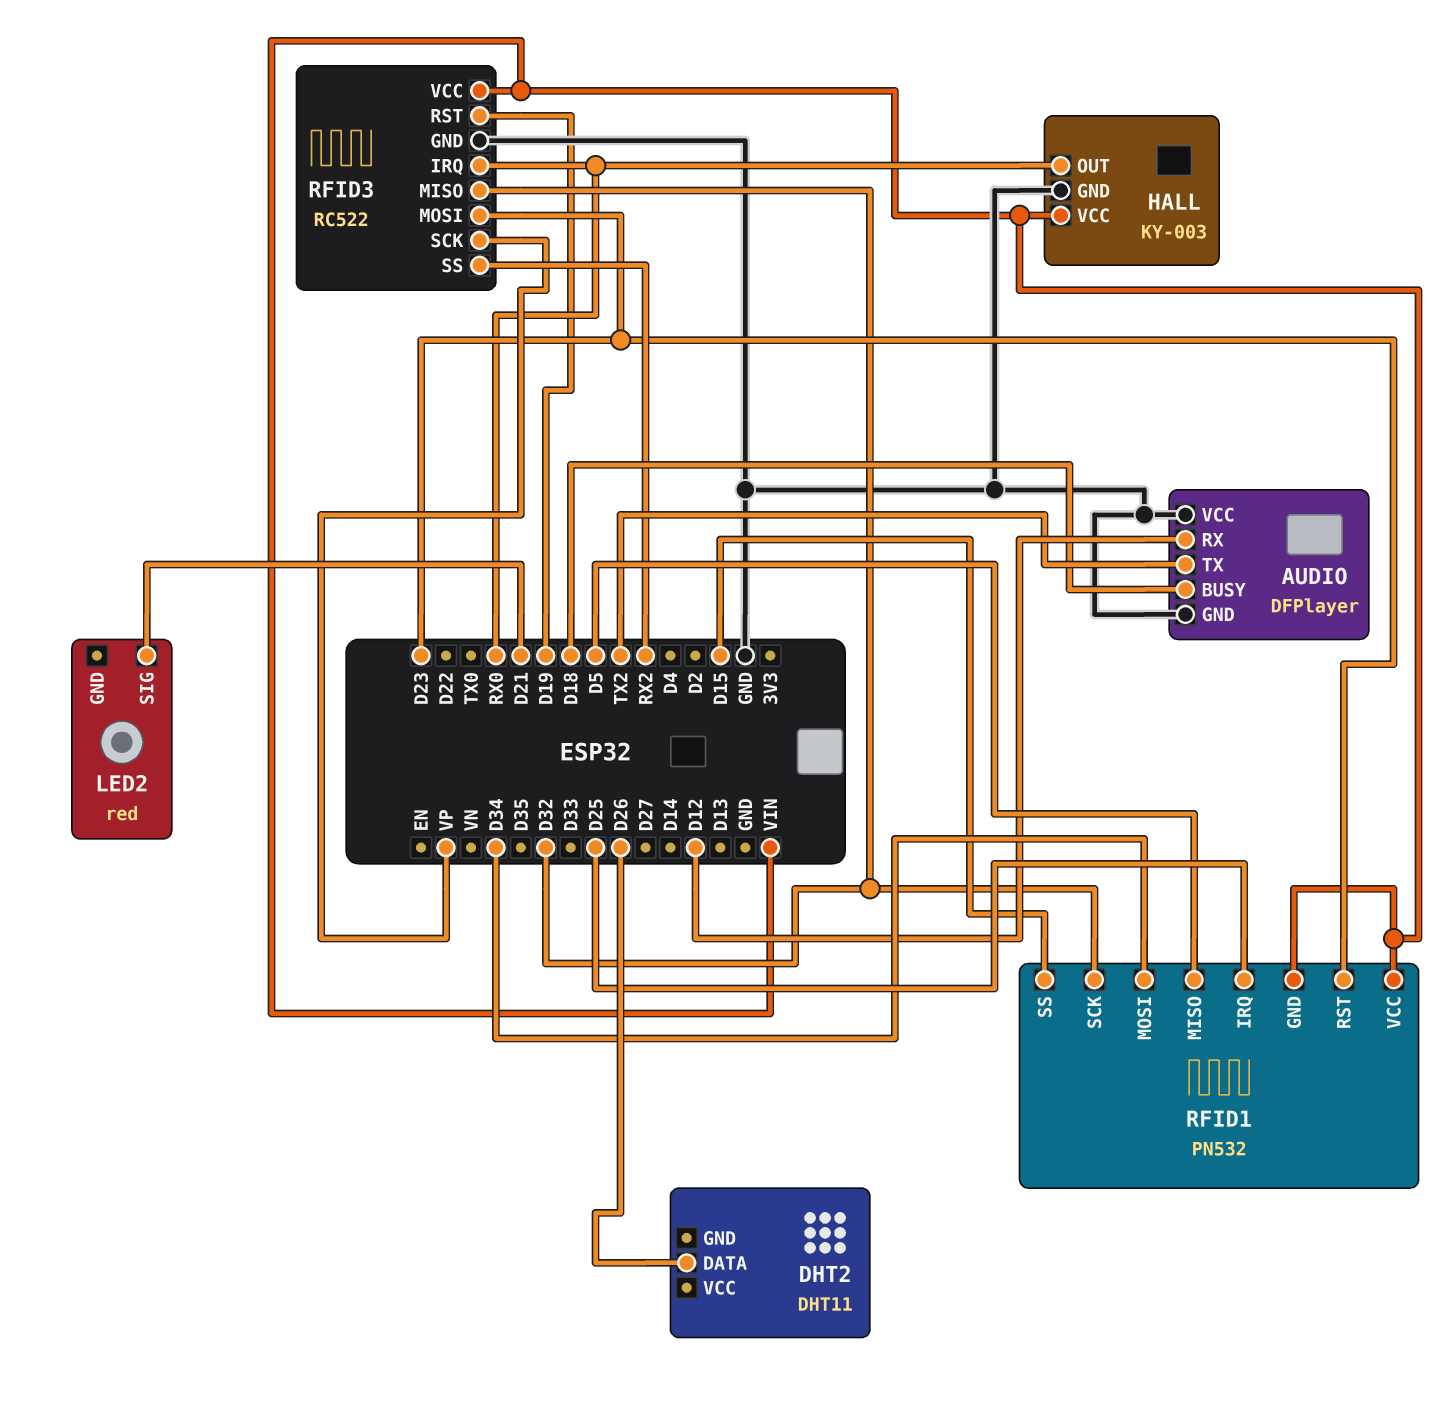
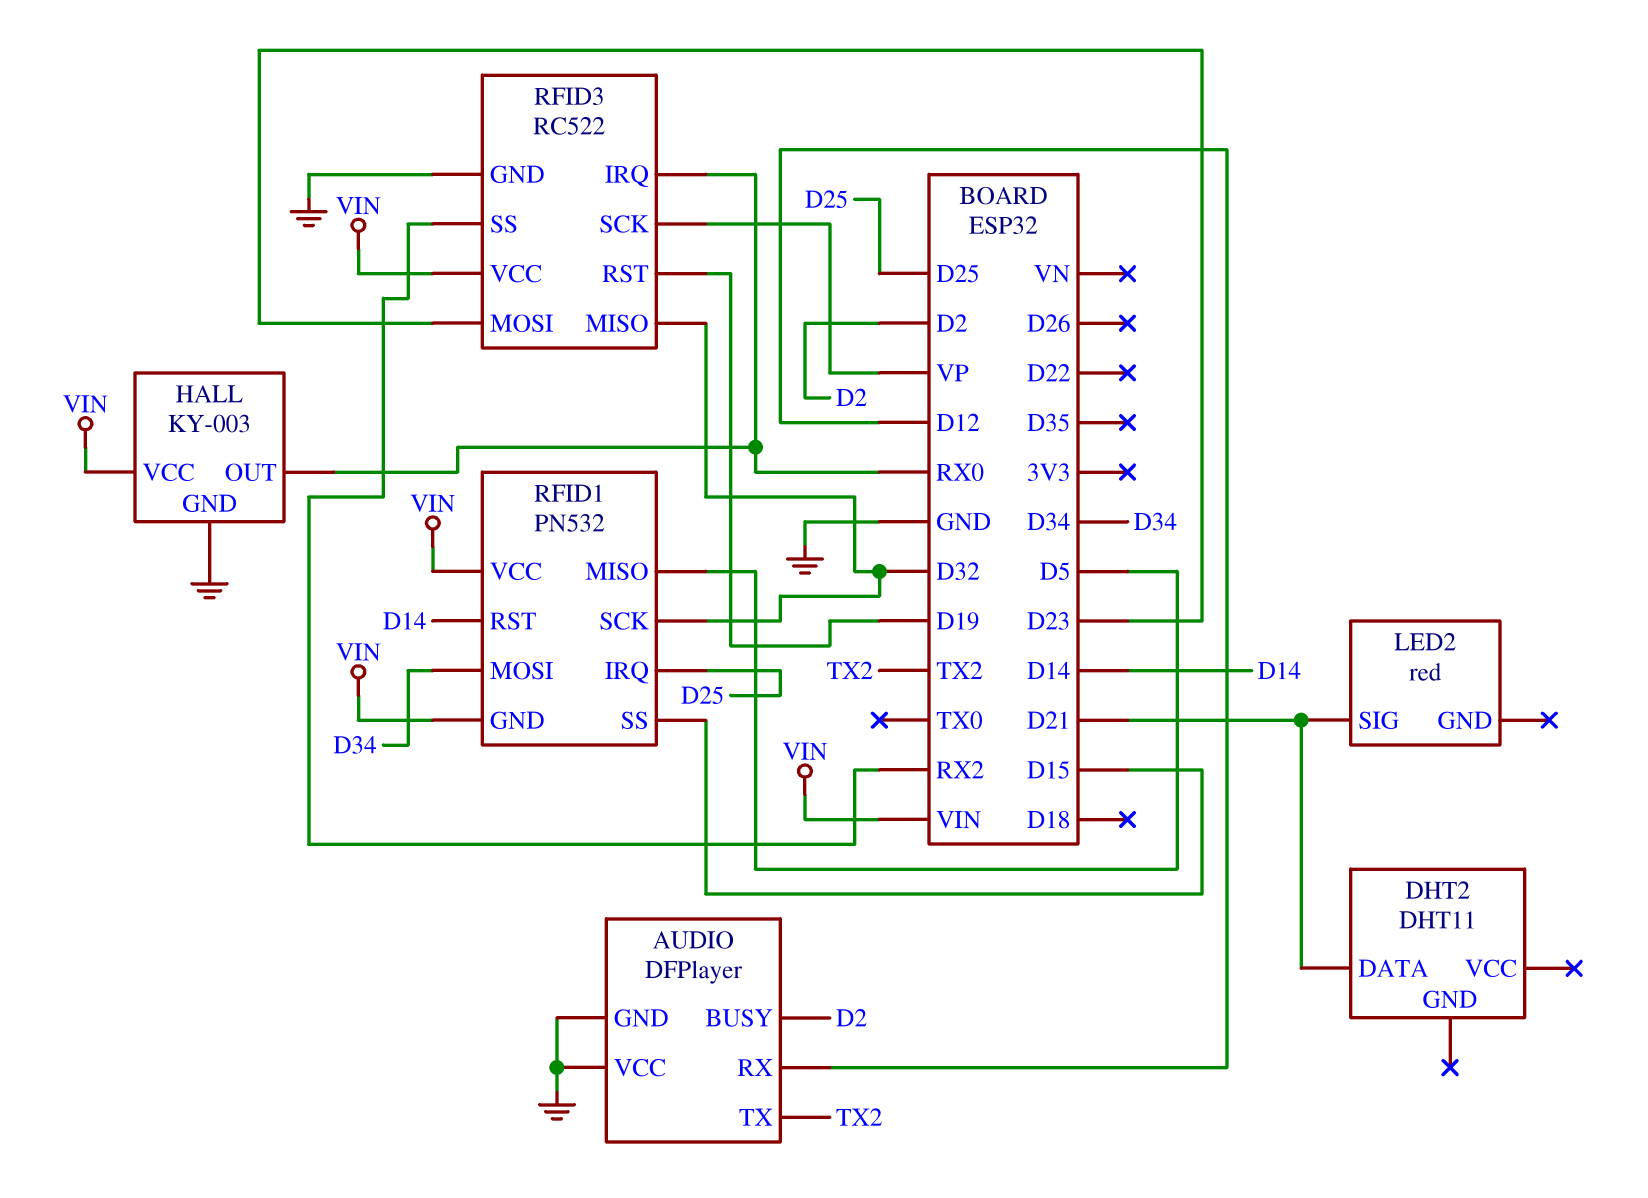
AUDIO pin BUSY: D18 -> D2
DHT2 pin DATA: D26 -> D21
RFID1 pin RST: D23 -> D14

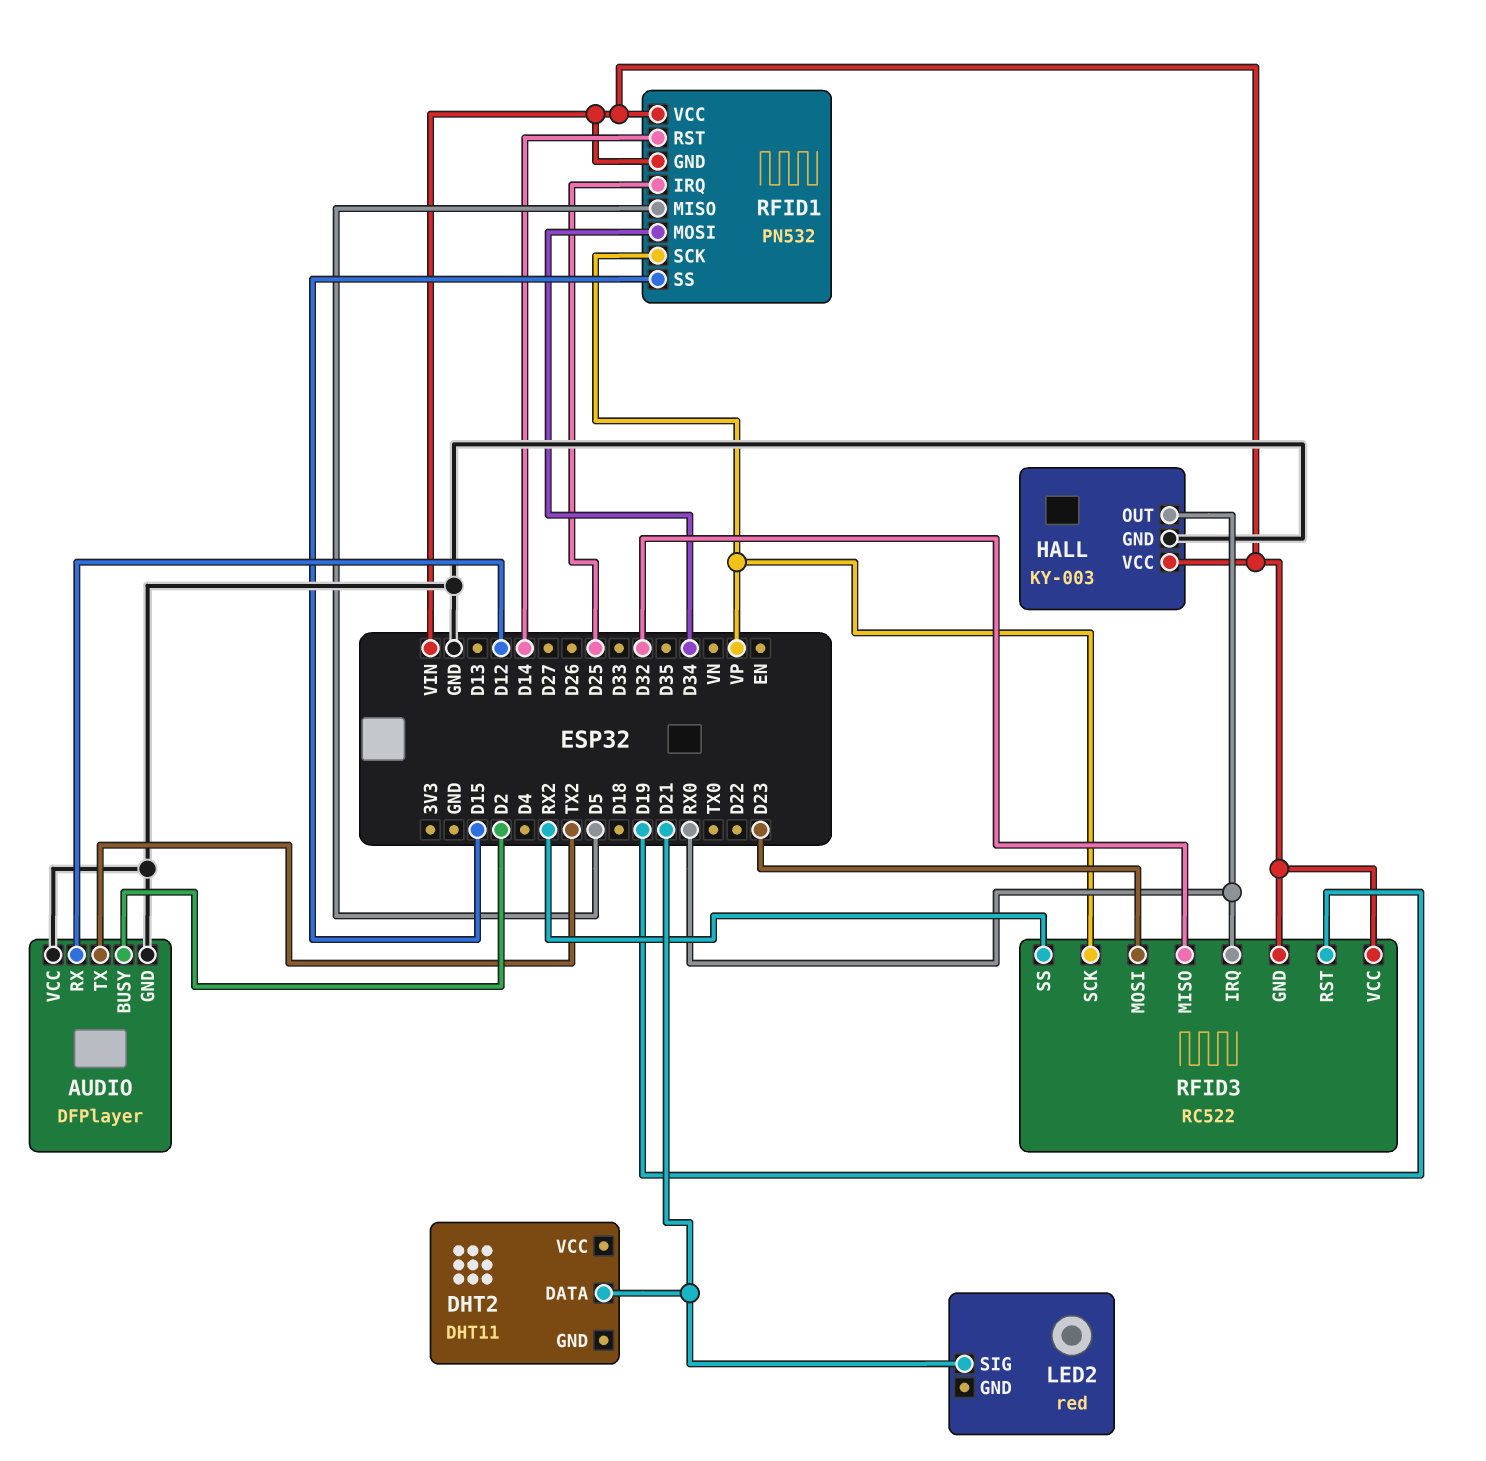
RFID1 pin SCK: D32 -> VP
RFID3 pin GND: GND -> VIN

